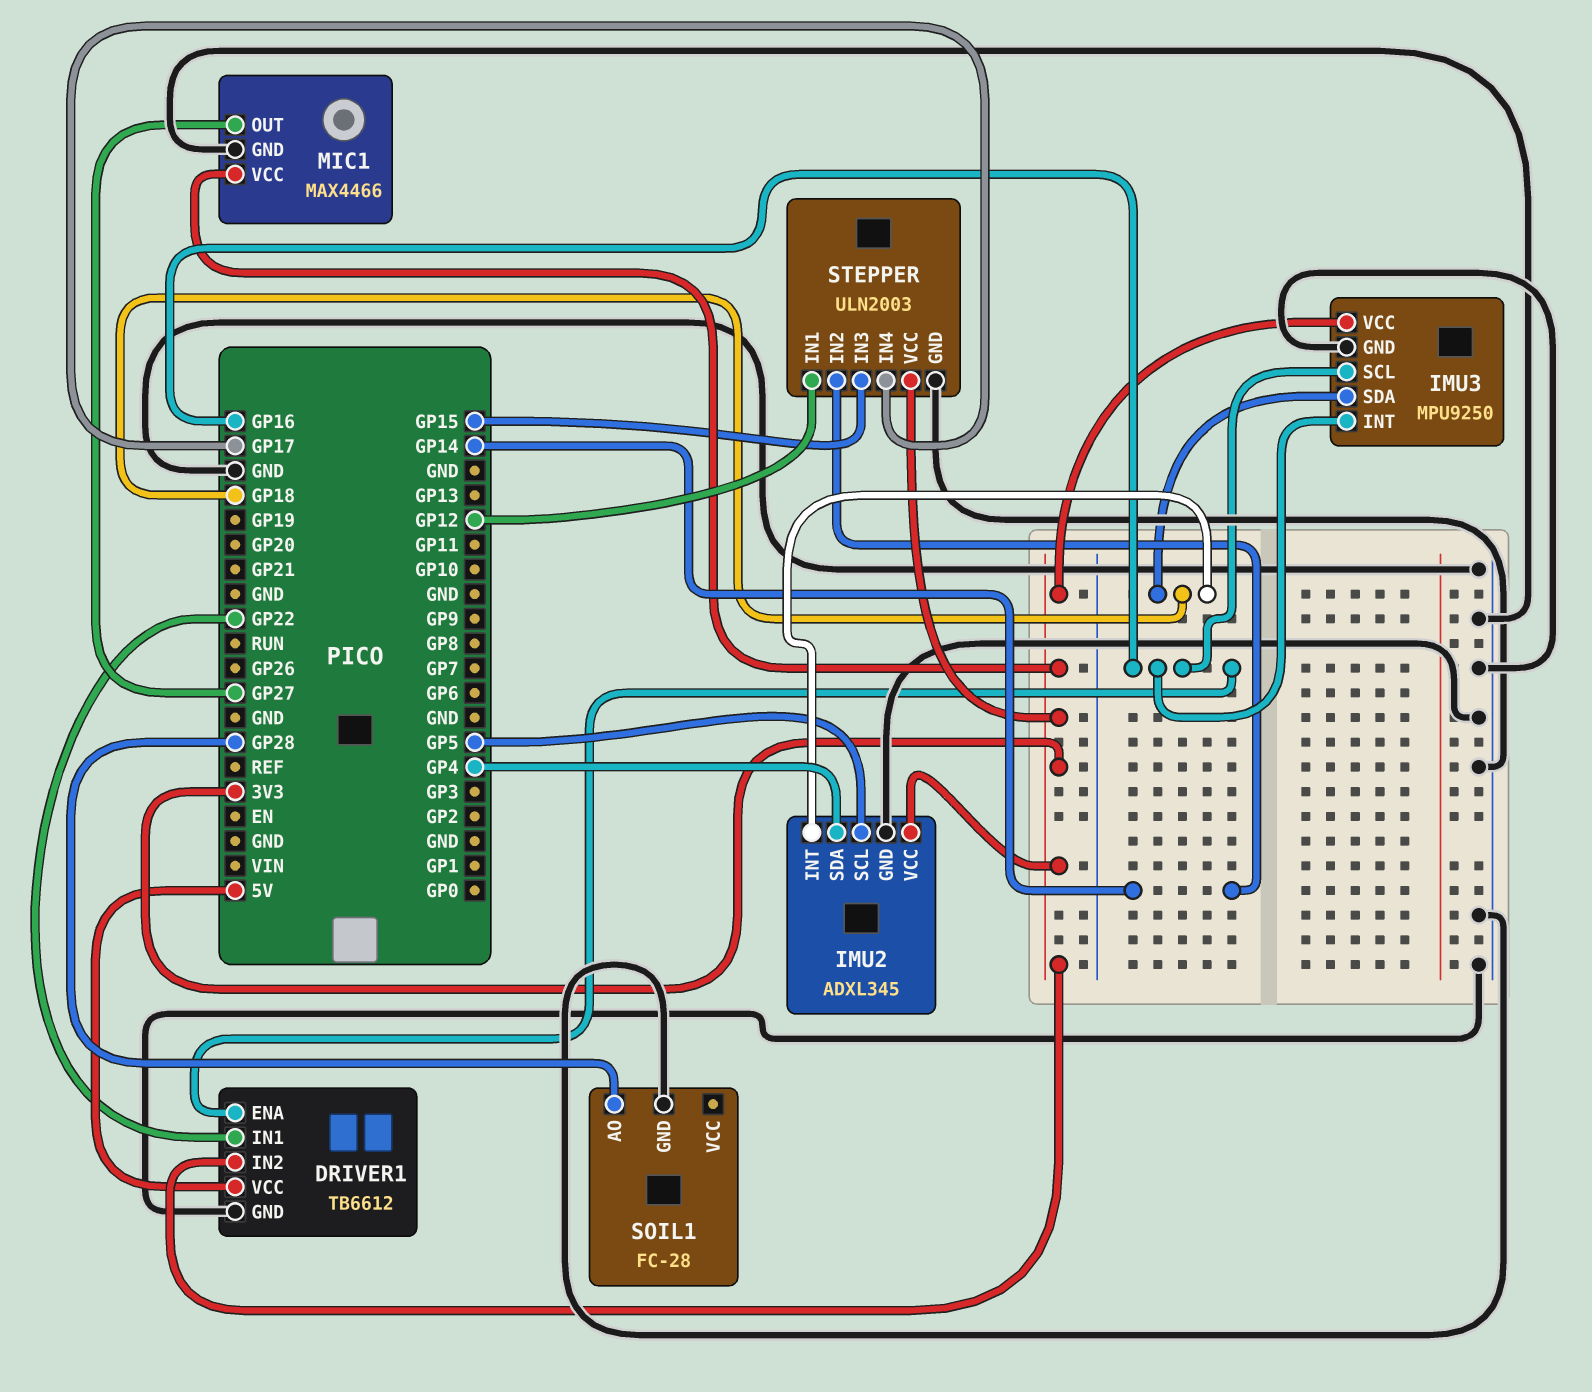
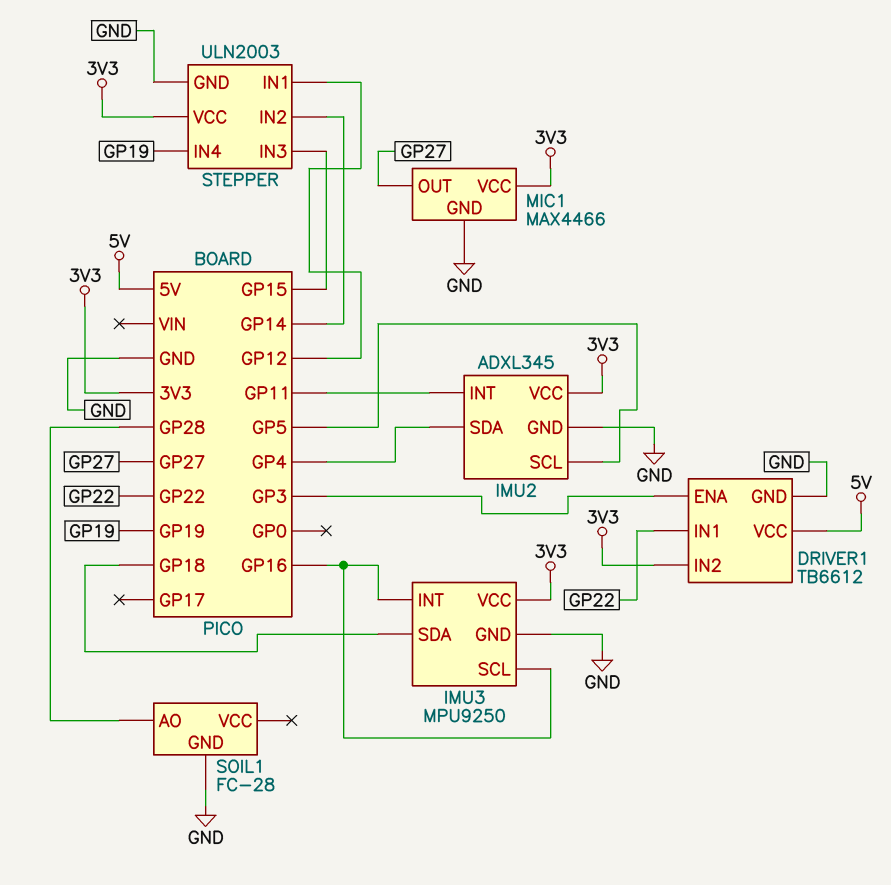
DRIVER1 pin ENA: GP16 -> GP3
IMU2 pin INT: GP18 -> GP11
STEPPER pin IN4: GP17 -> GP19

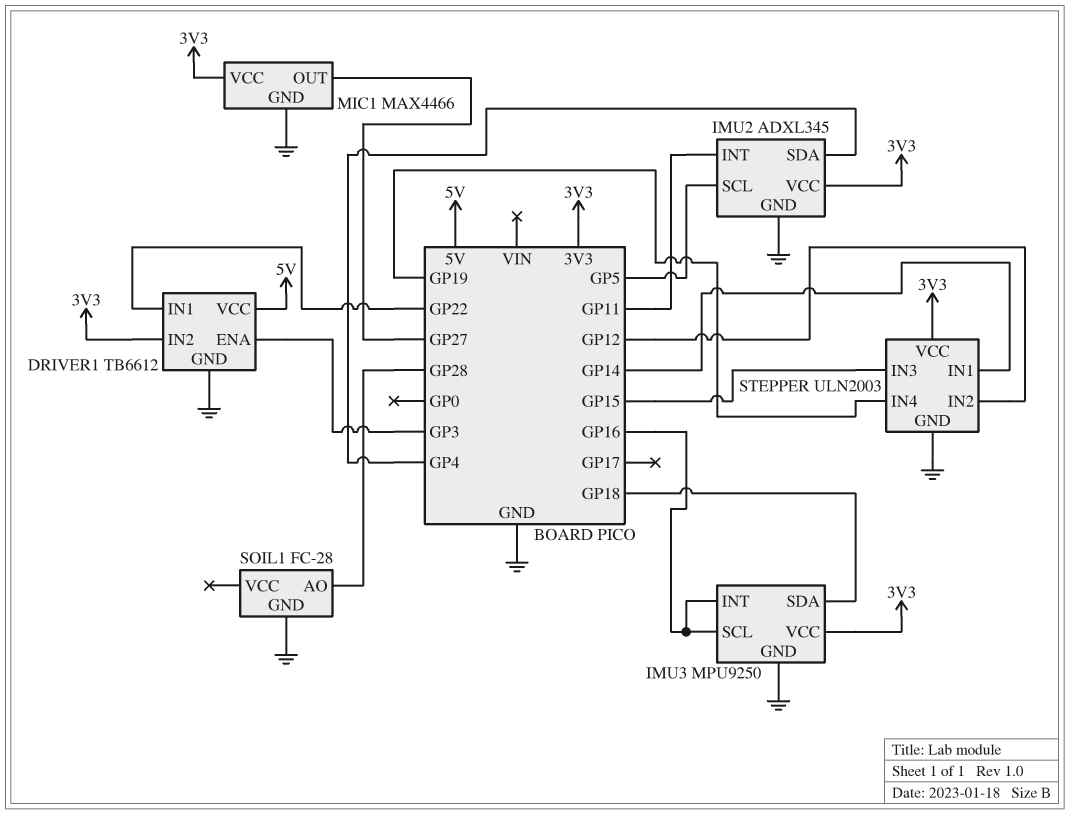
STEPPER pin IN1: GP12 -> GP14
STEPPER pin IN2: GP14 -> GP12

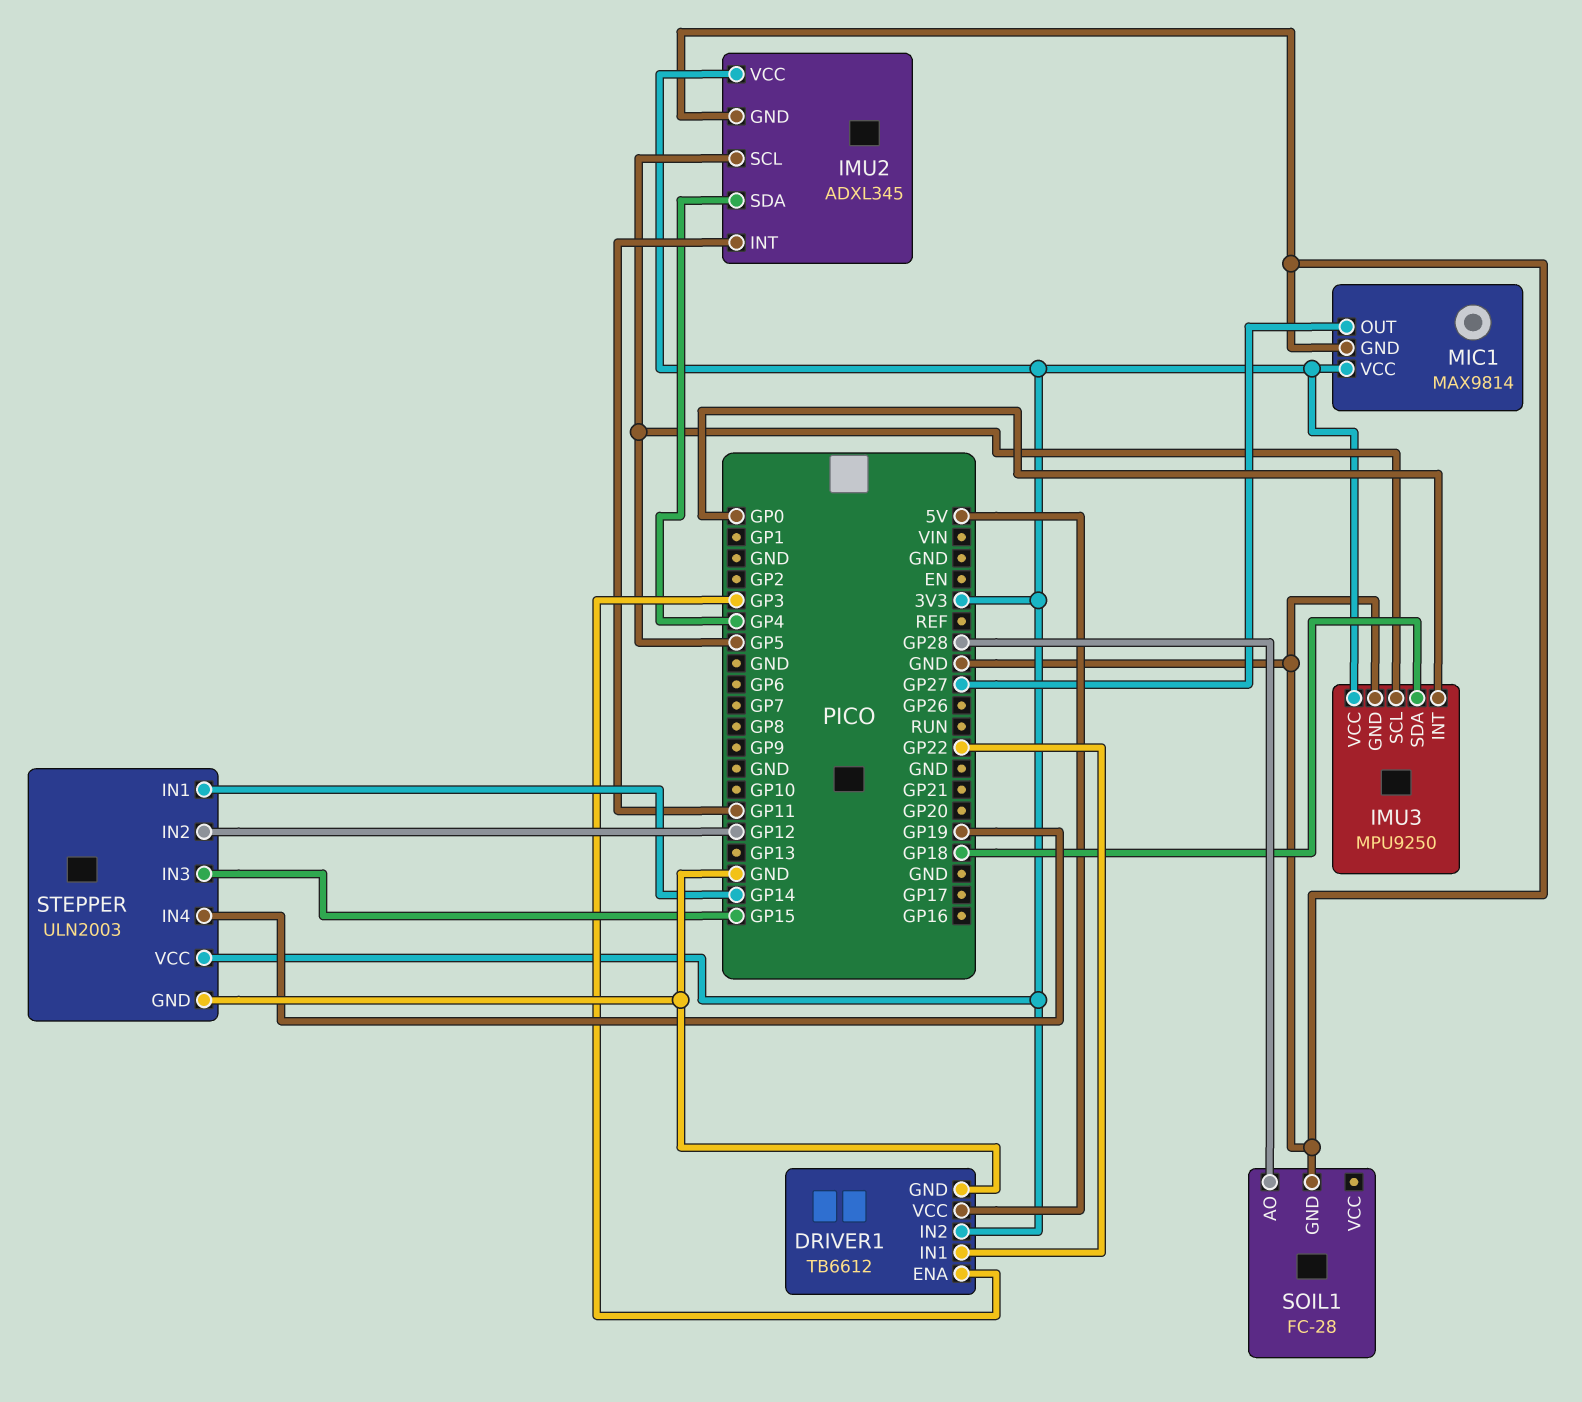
IMU3 pin INT: GP16 -> GP0
IMU3 pin SCL: GP16 -> GP5
MIC1: MAX4466 -> MAX9814

